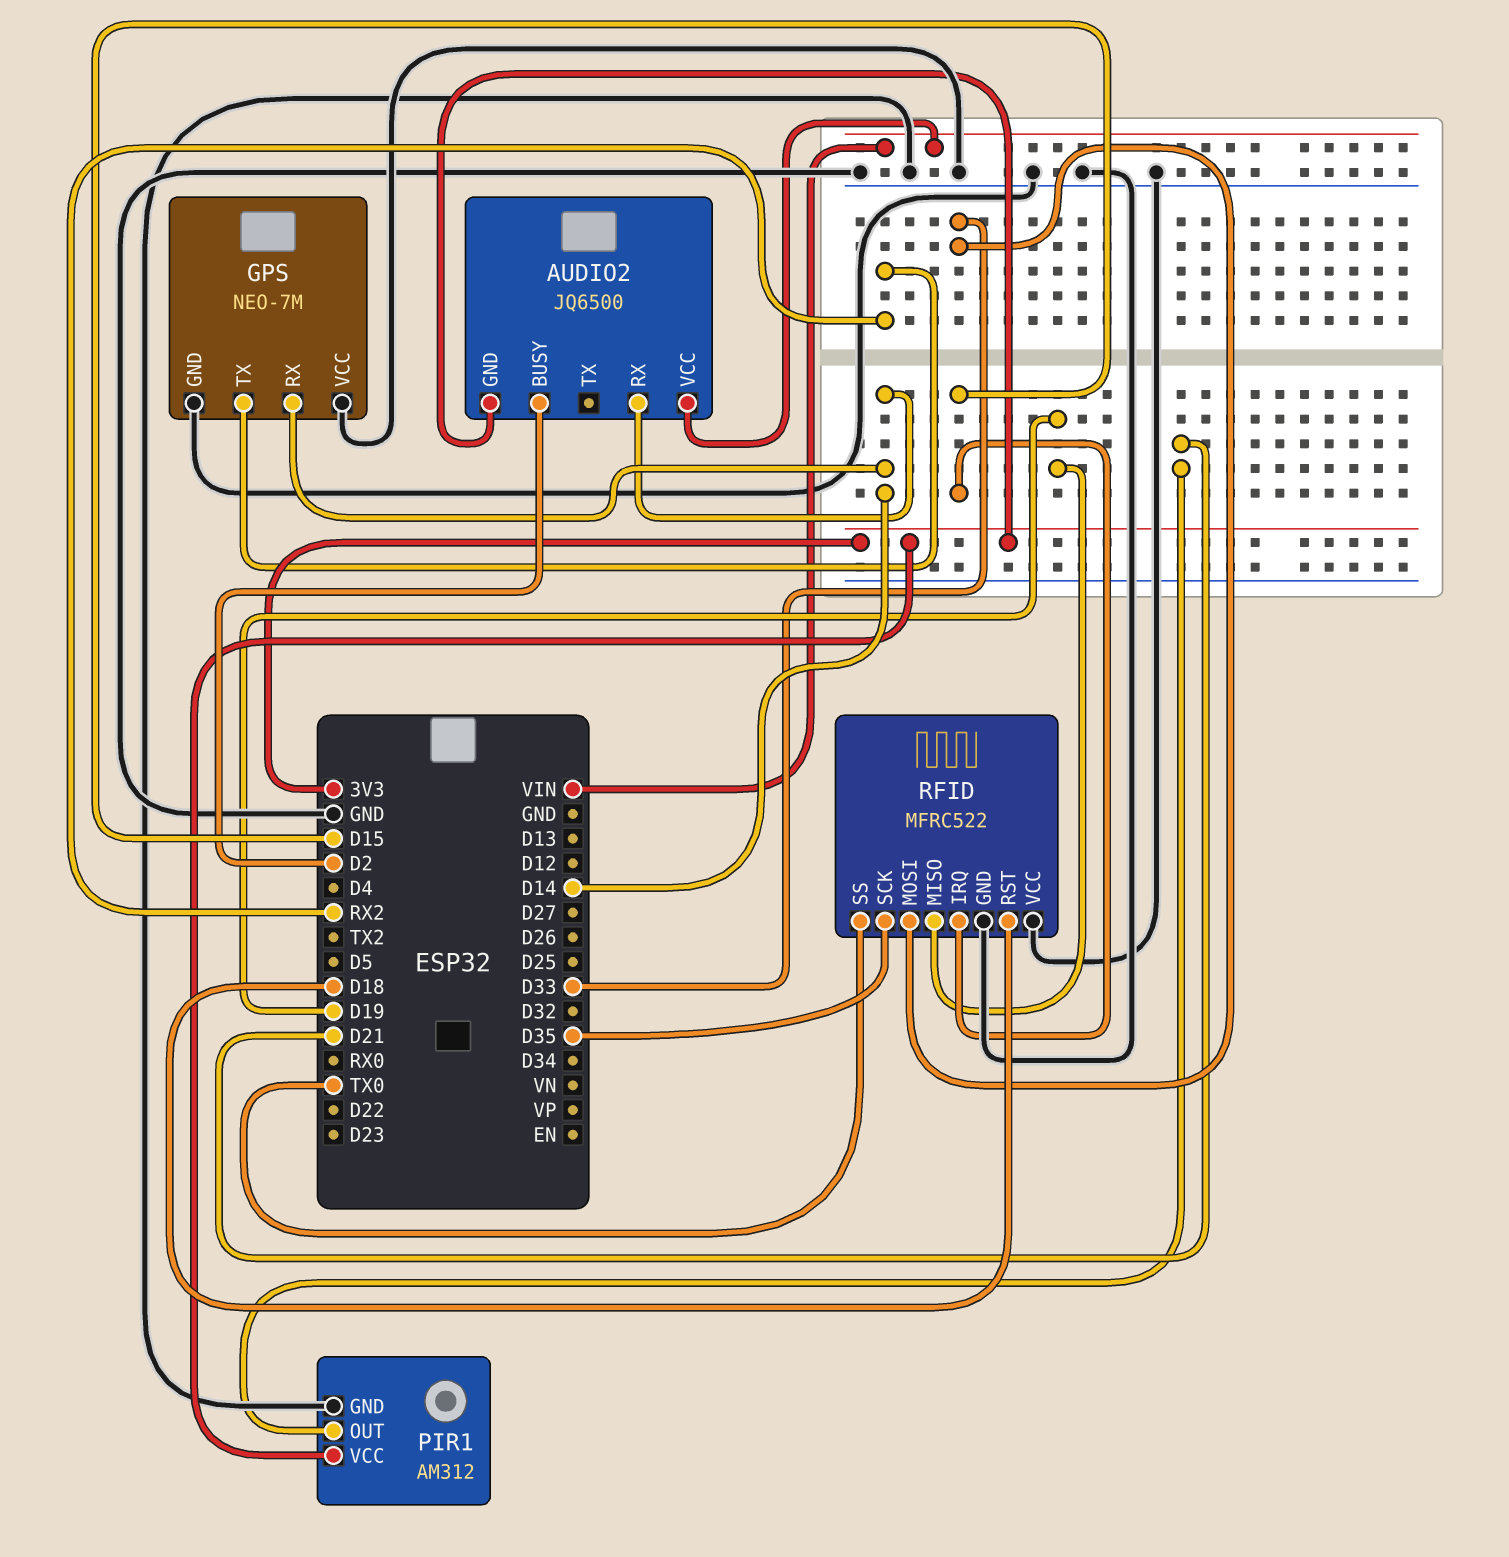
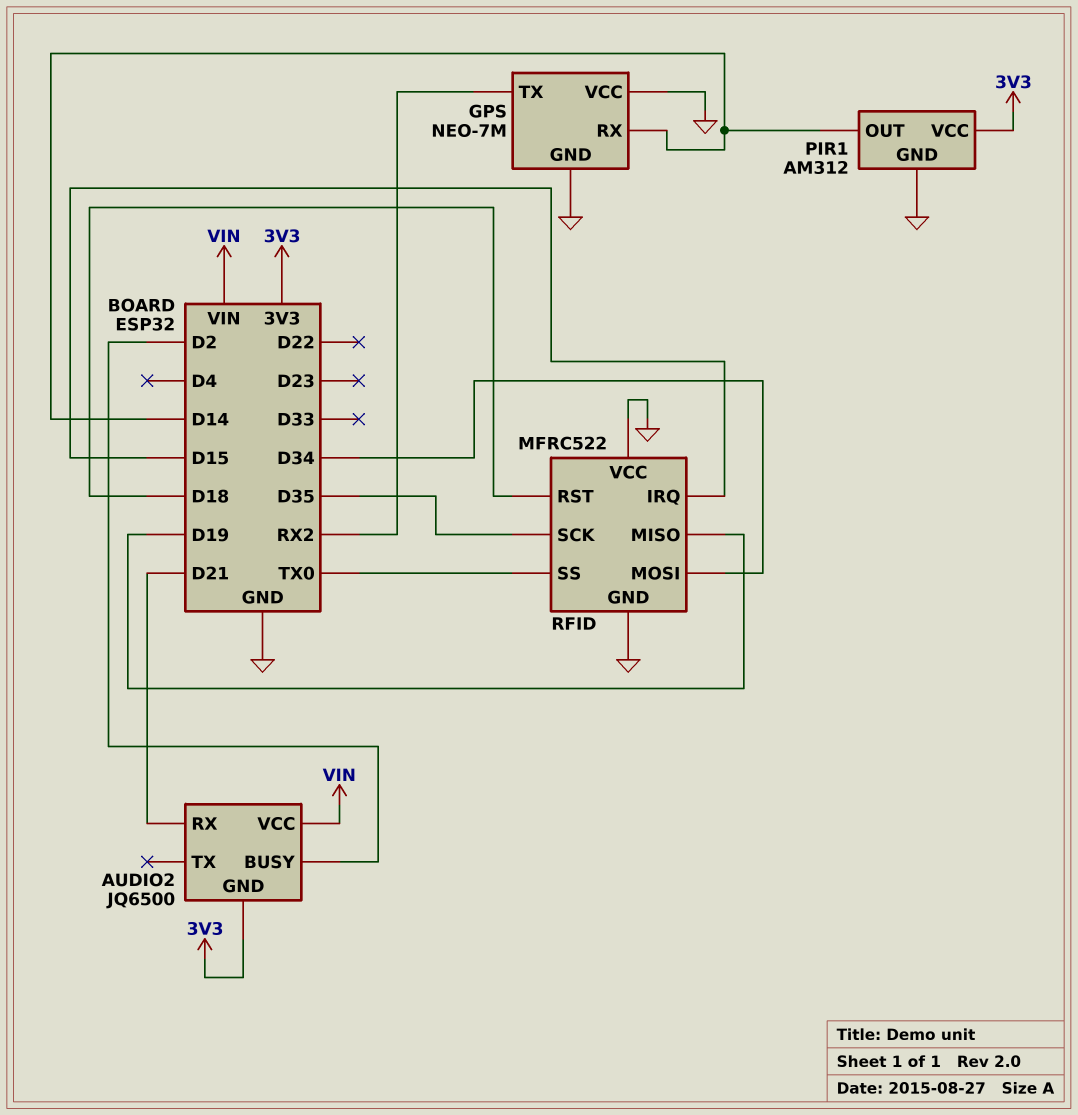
AUDIO2 pin RX: D14 -> D21
PIR1 pin OUT: D21 -> D14
RFID pin MOSI: D33 -> D34

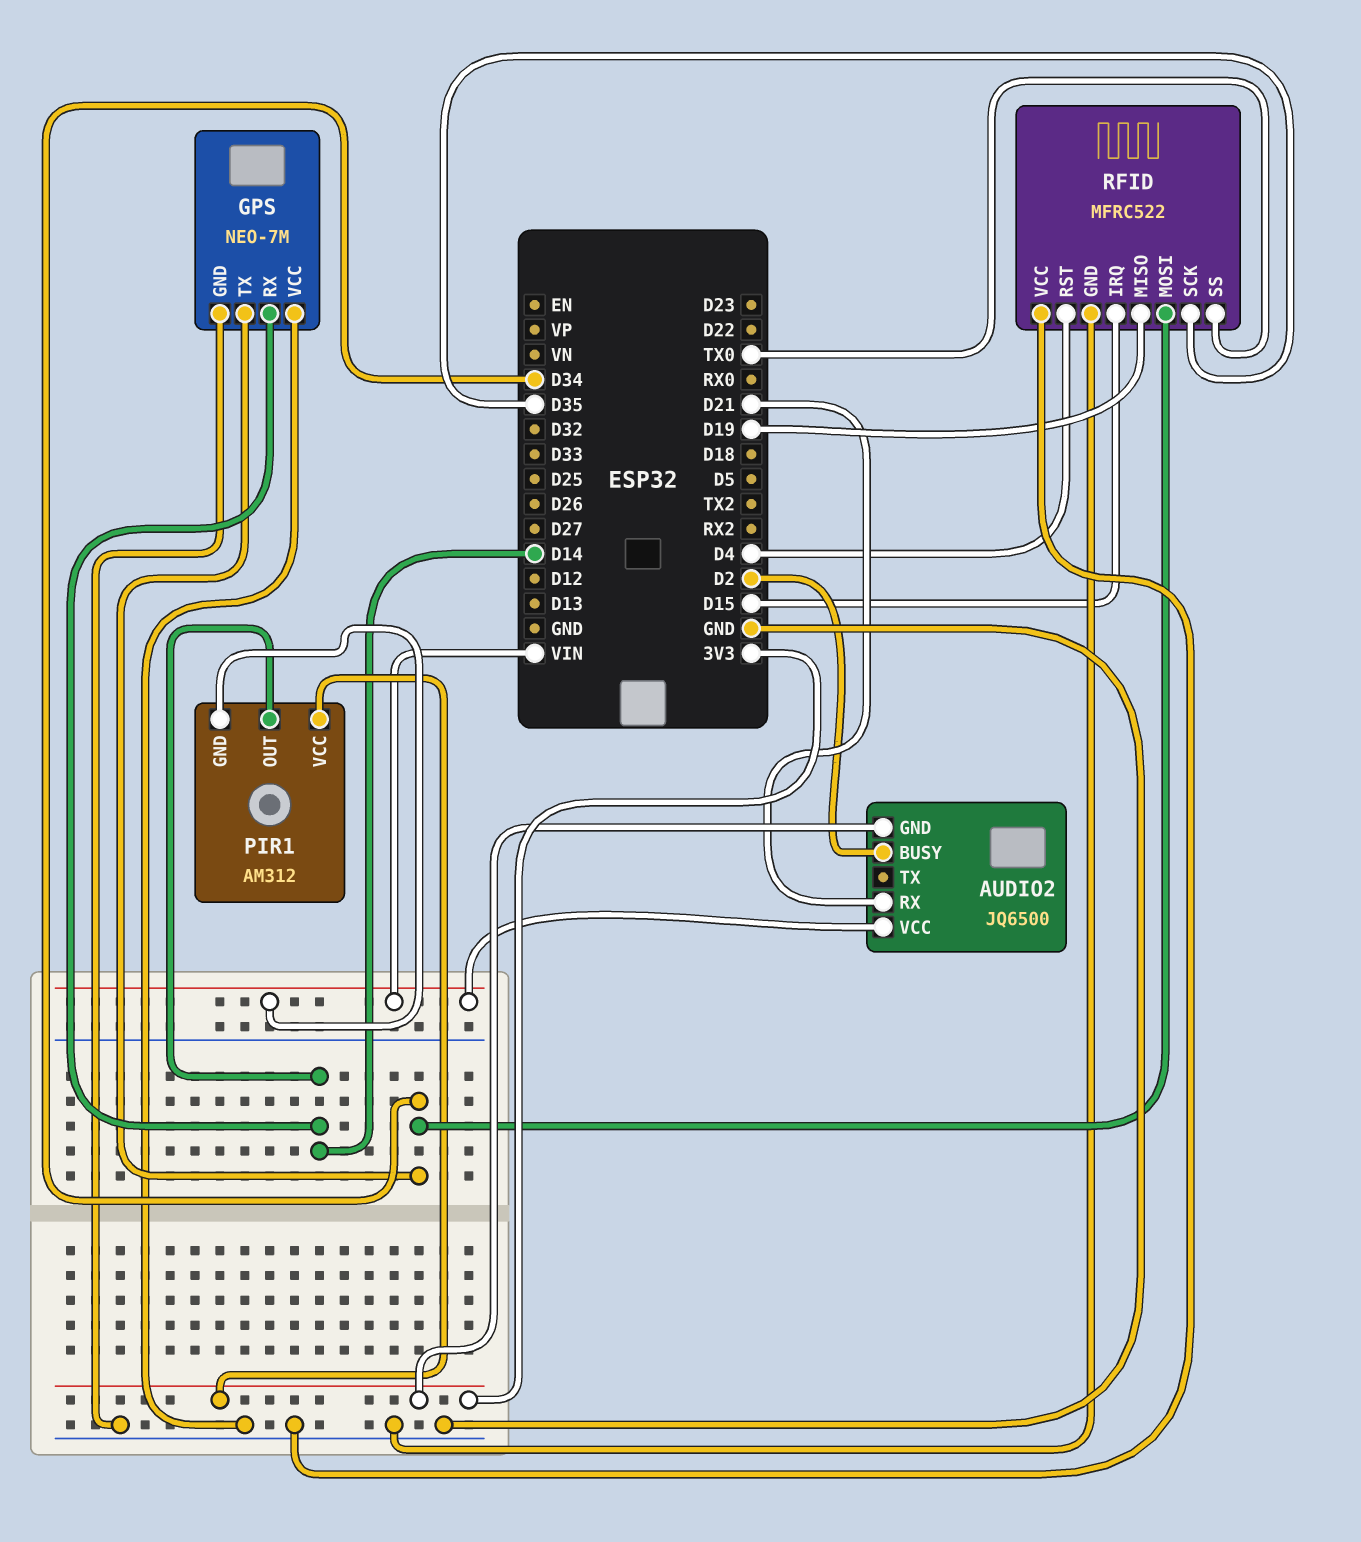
GPS pin TX: RX2 -> D34
PIR1 pin GND: GND -> VIN
RFID pin RST: D18 -> D4

